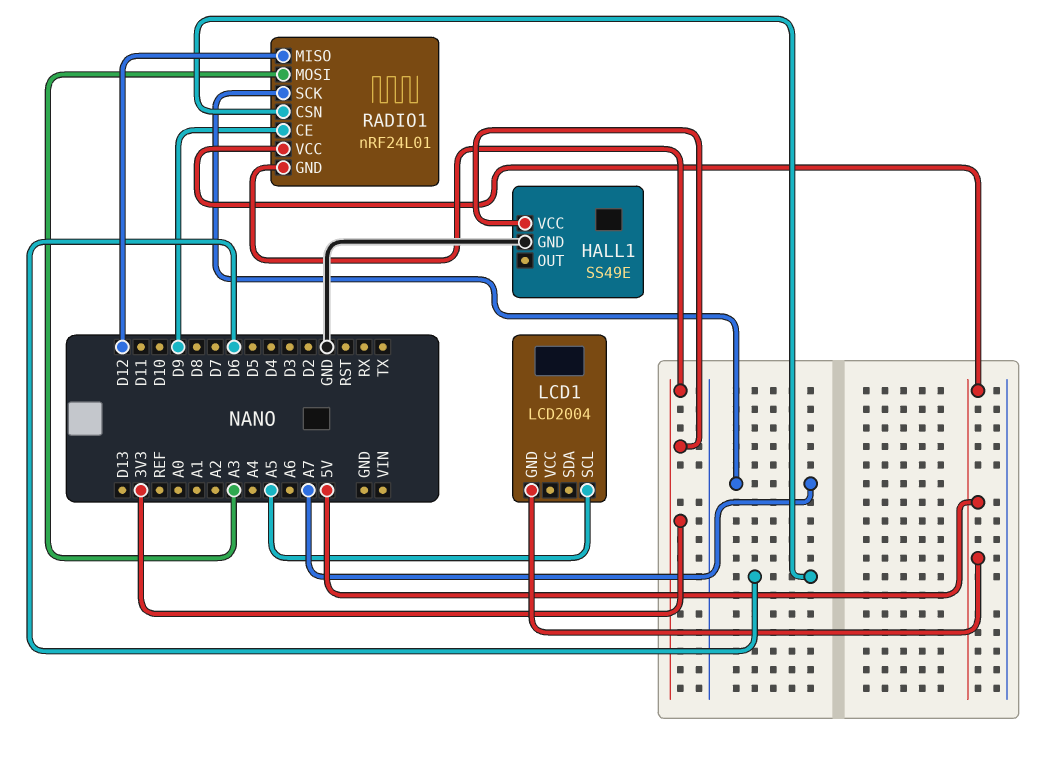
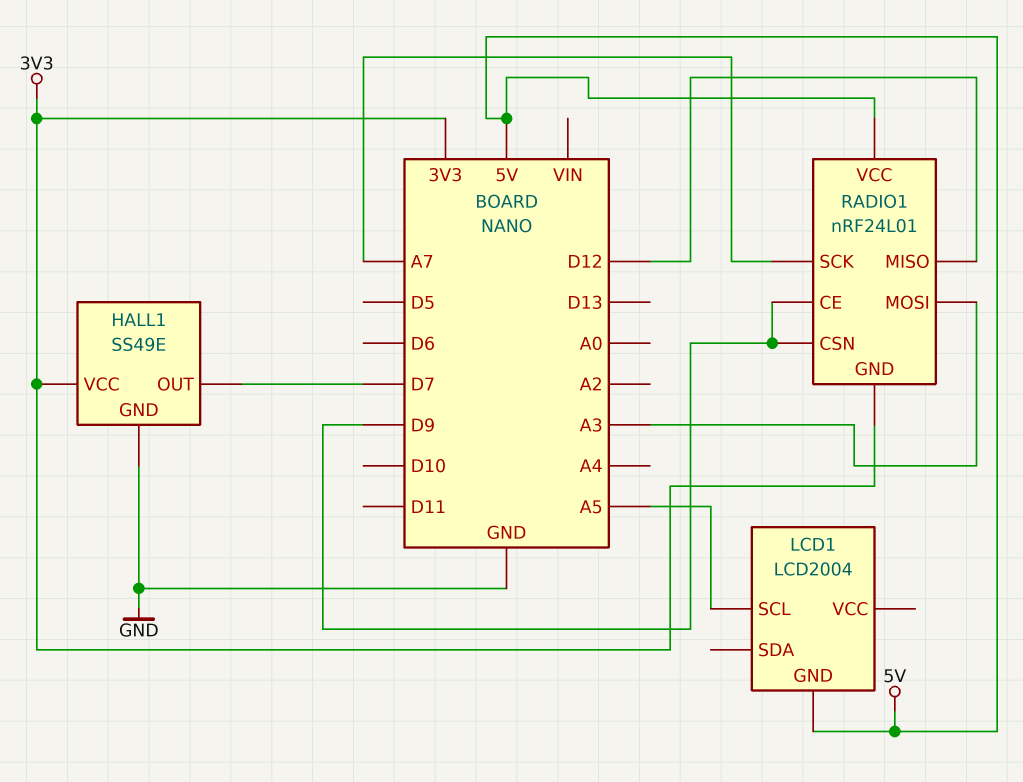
HALL1 pin OUT: none -> D7
RADIO1 pin CSN: D6 -> D9

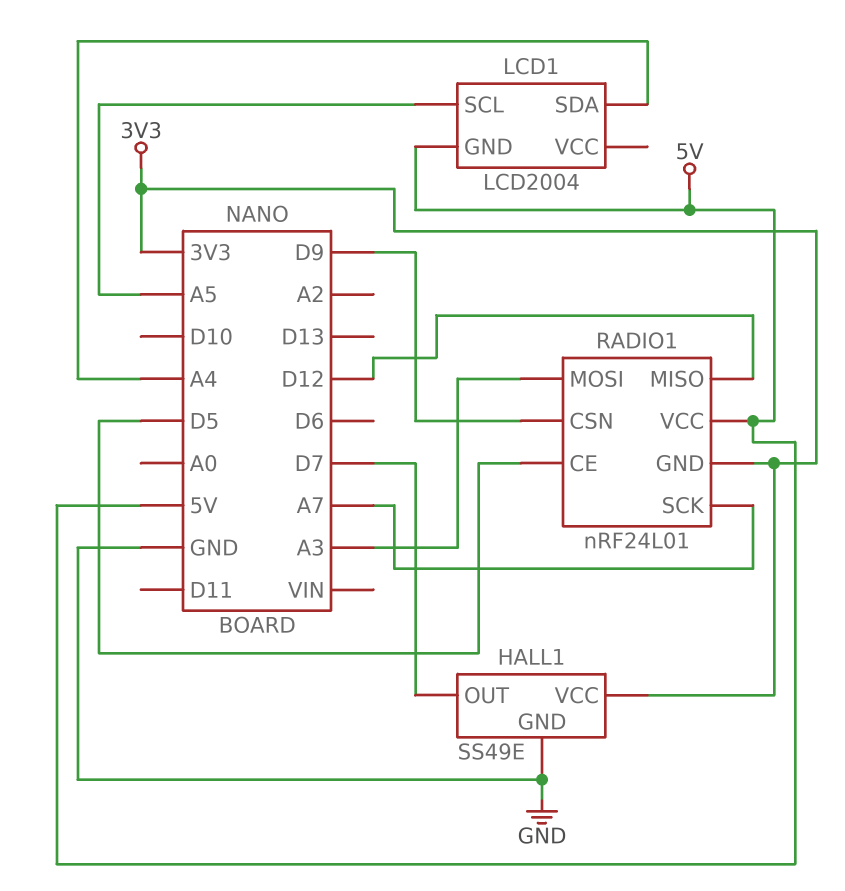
LCD1 pin SDA: none -> A4
RADIO1 pin CE: D9 -> D5

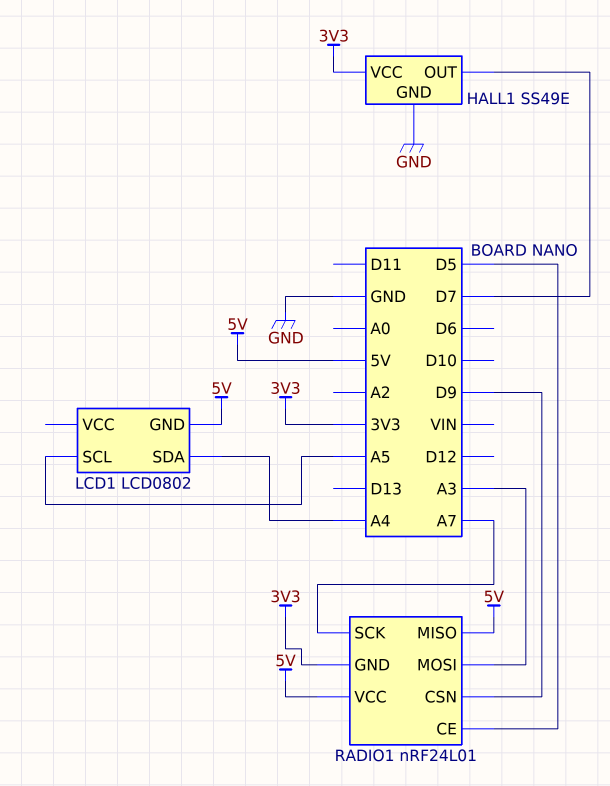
LCD1: LCD2004 -> LCD0802
RADIO1 pin MISO: D12 -> 5V

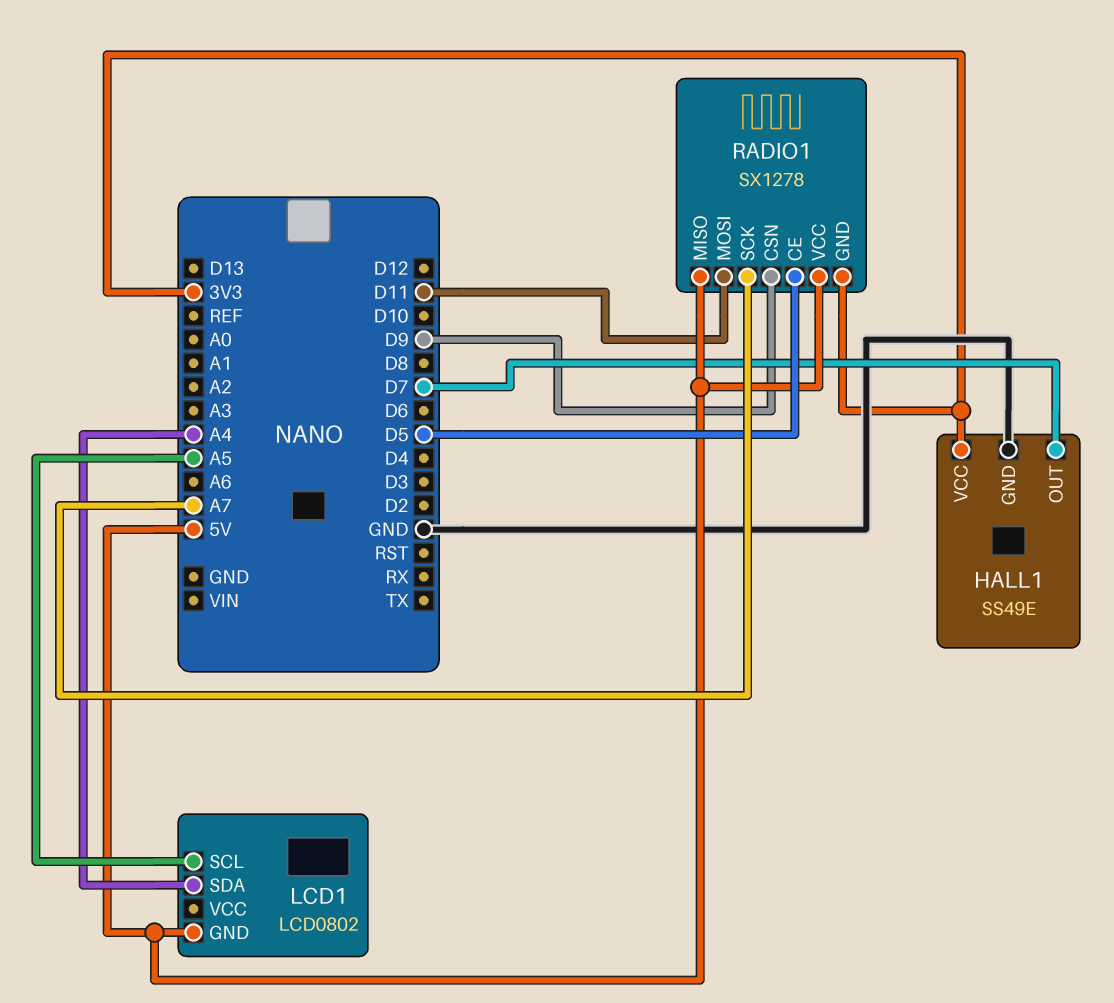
RADIO1: nRF24L01 -> SX1278
RADIO1 pin MOSI: A3 -> D11

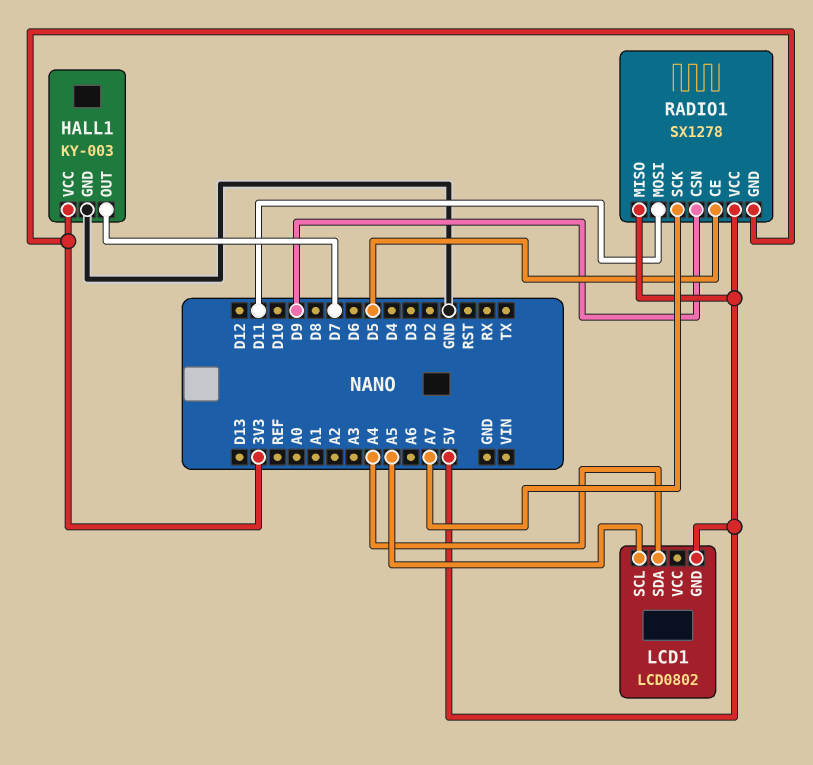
HALL1: SS49E -> KY-003

